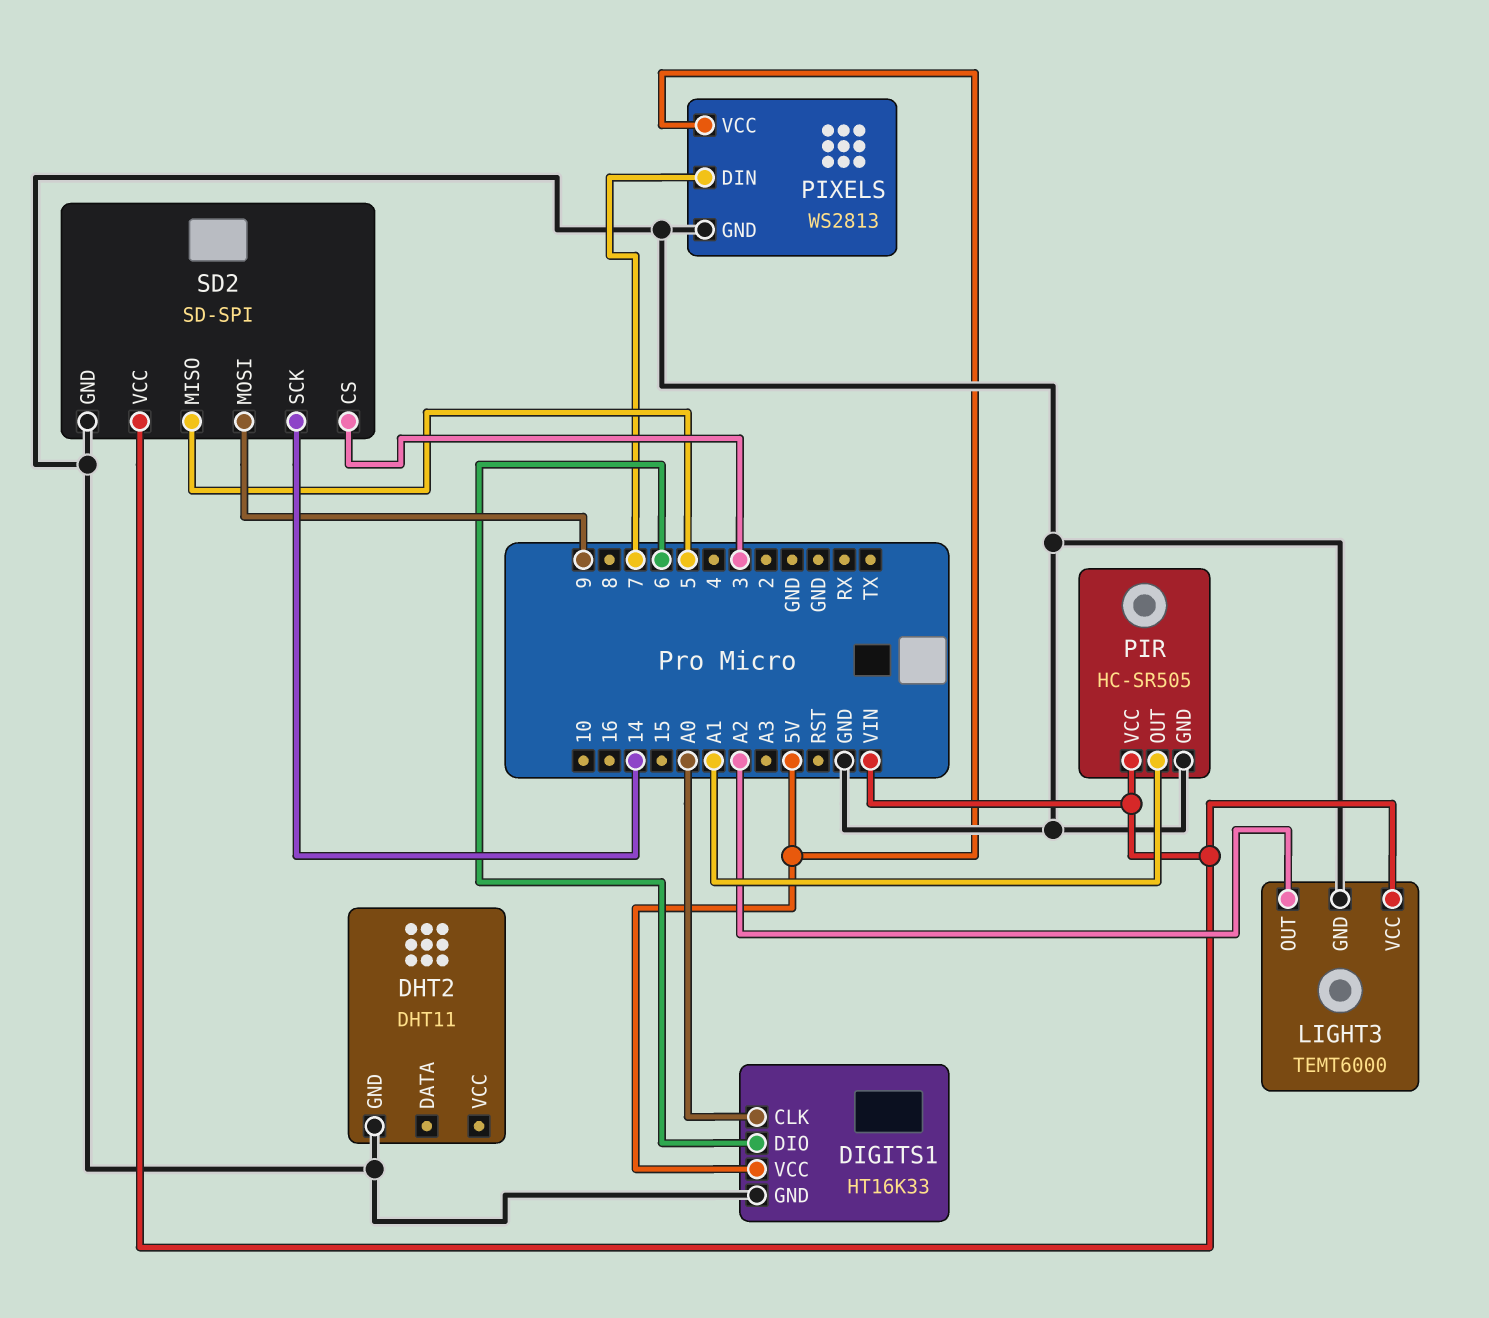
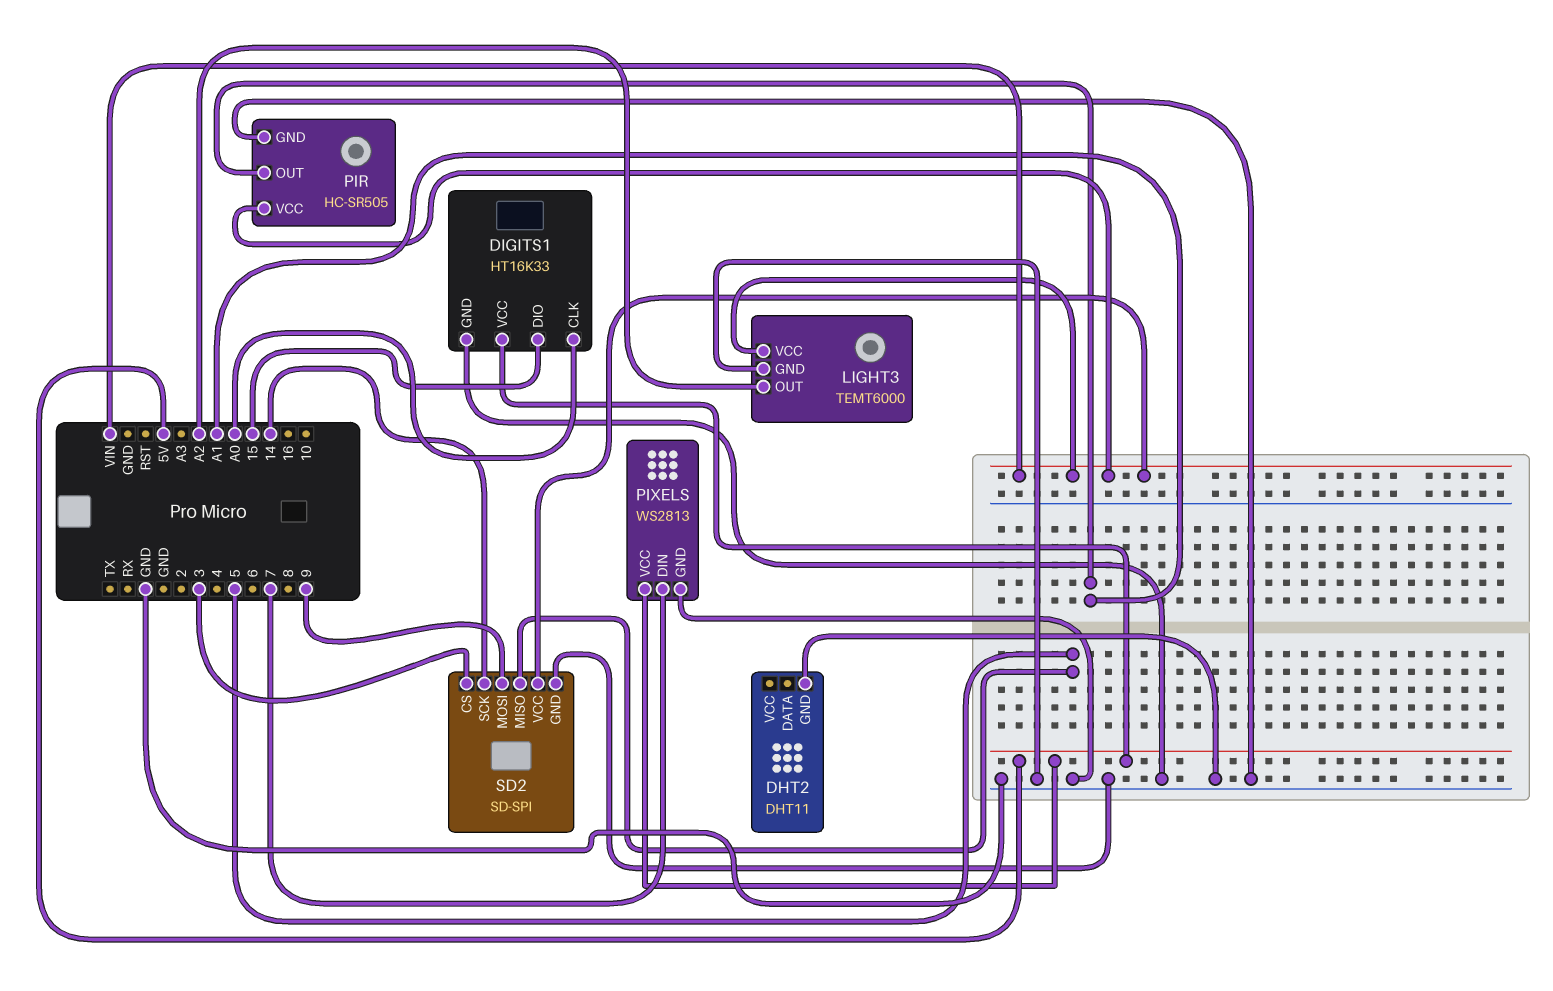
DIGITS1 pin DIO: 6 -> 15

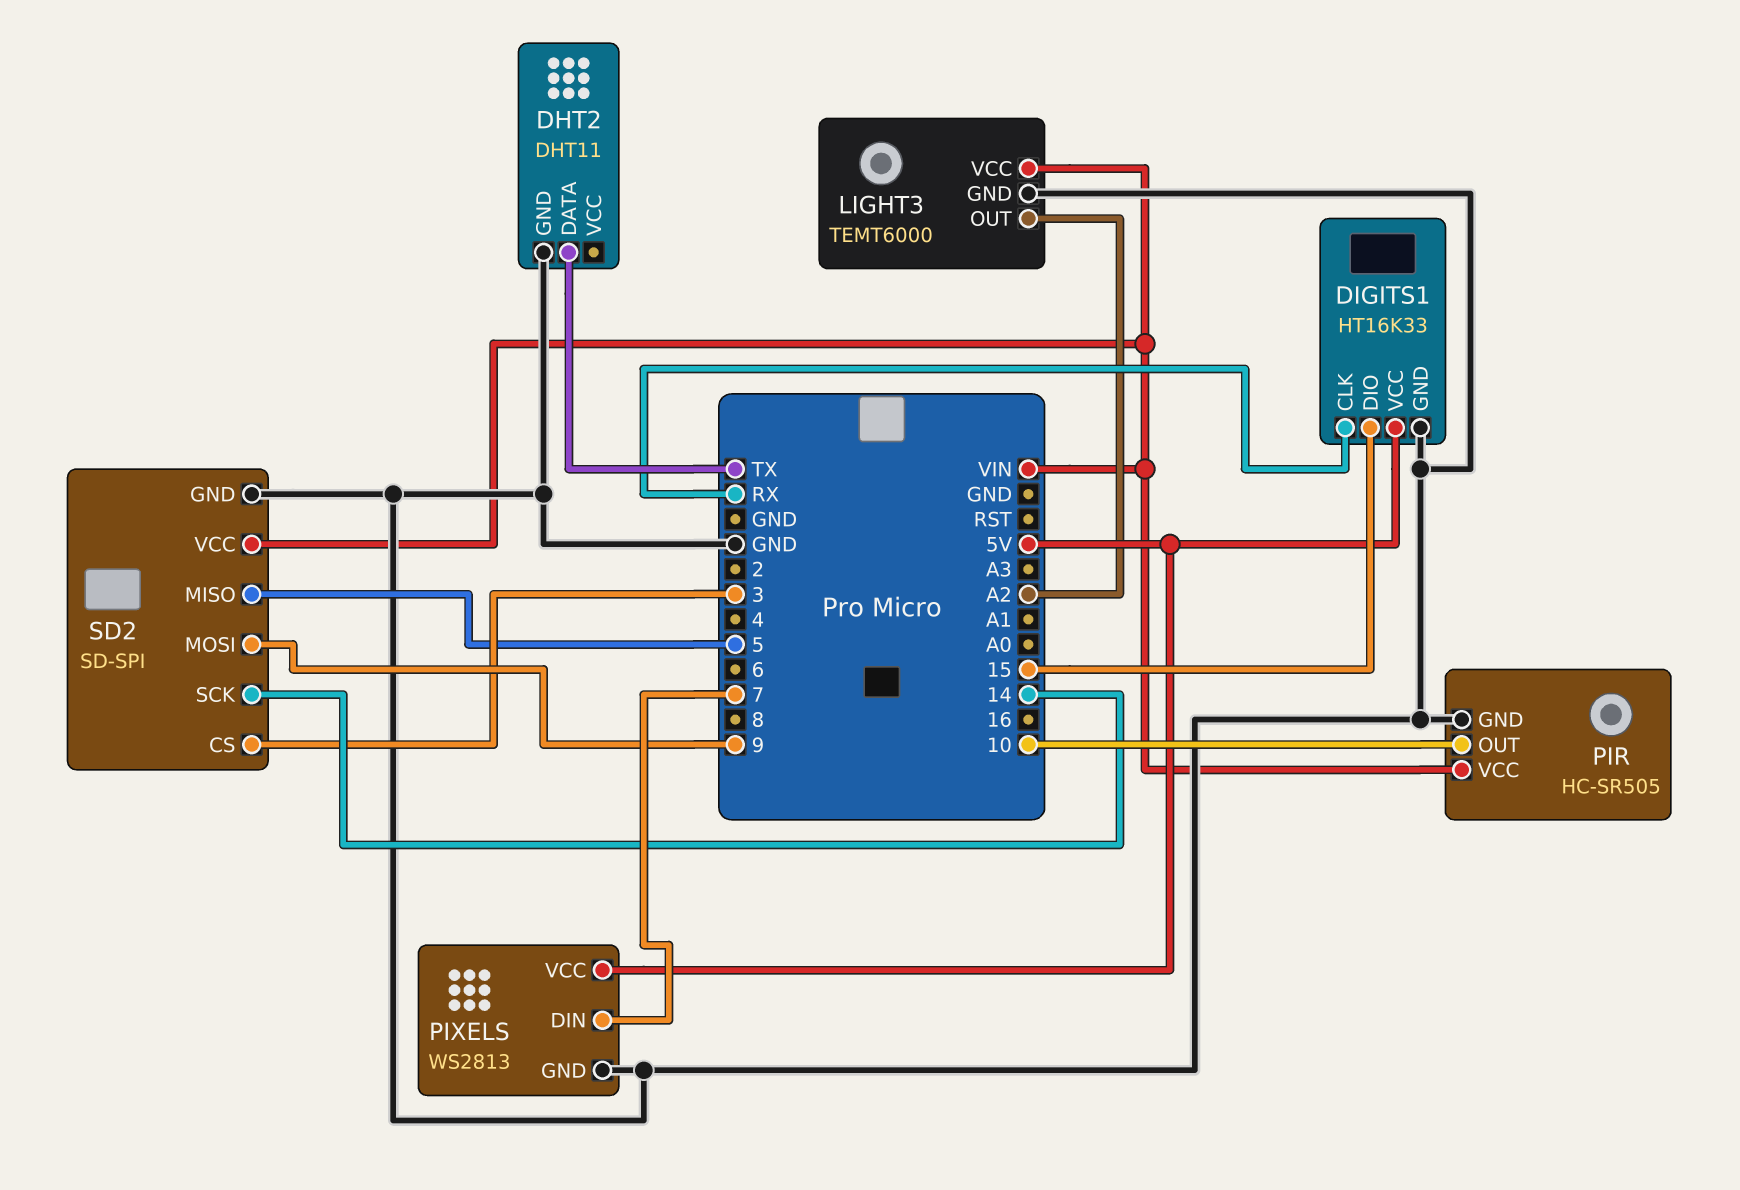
DHT2 pin DATA: none -> TX
DIGITS1 pin CLK: A0 -> RX
PIR pin OUT: A1 -> 10

